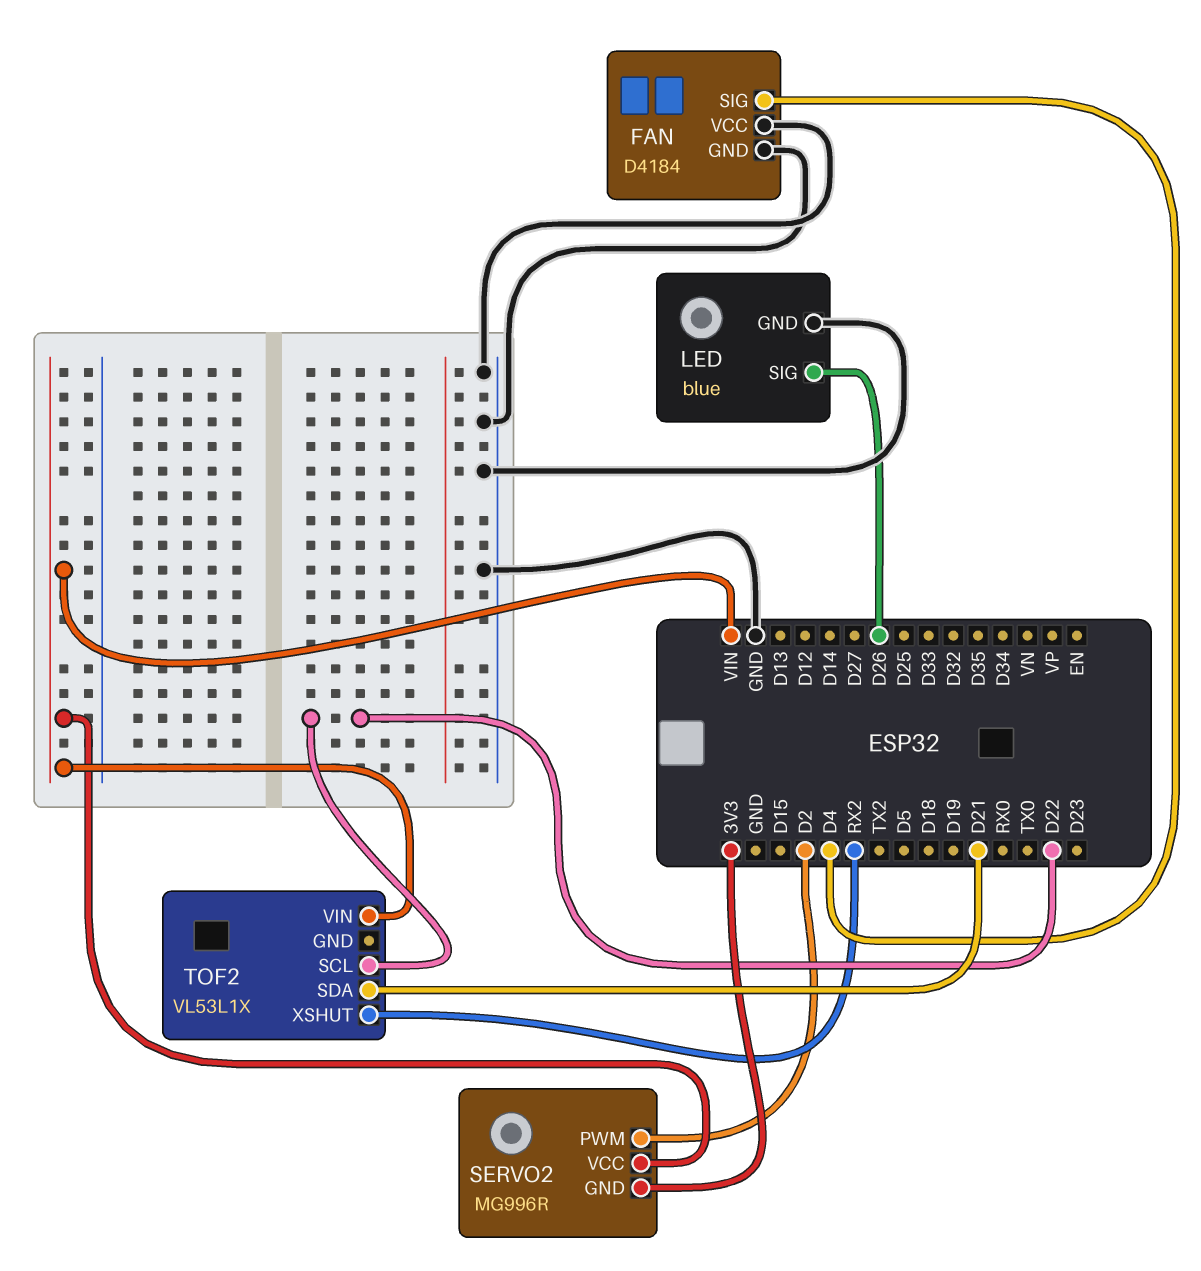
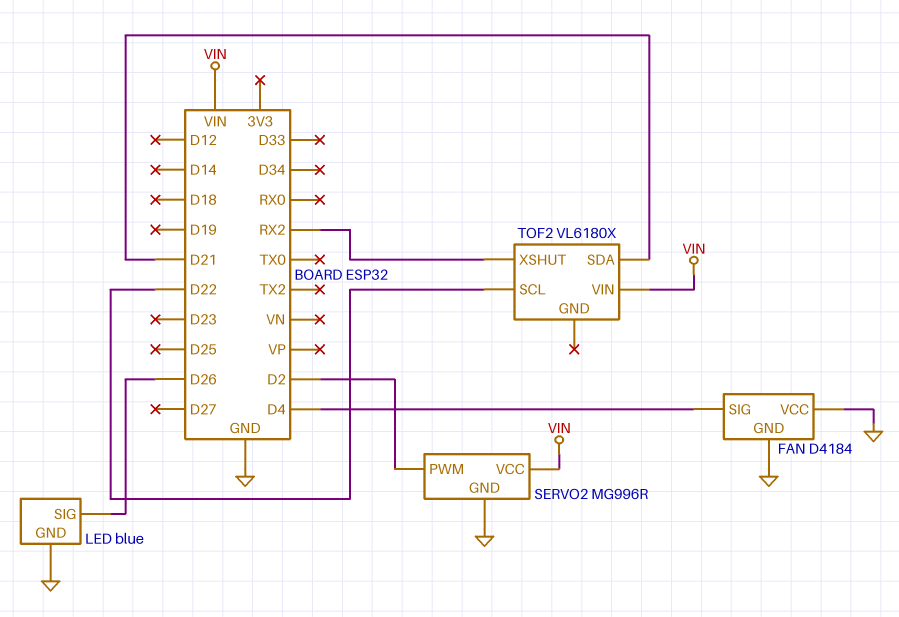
SERVO2 pin GND: 3V3 -> GND
TOF2: VL53L1X -> VL6180X

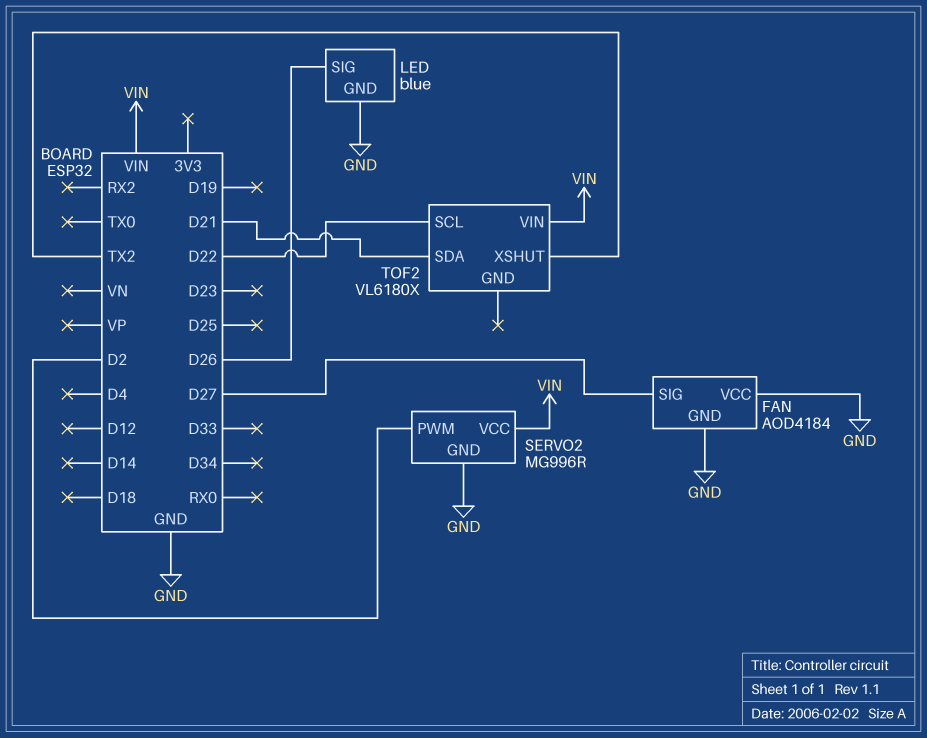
FAN: D4184 -> AOD4184
FAN pin SIG: D4 -> D27
TOF2 pin XSHUT: RX2 -> TX2

